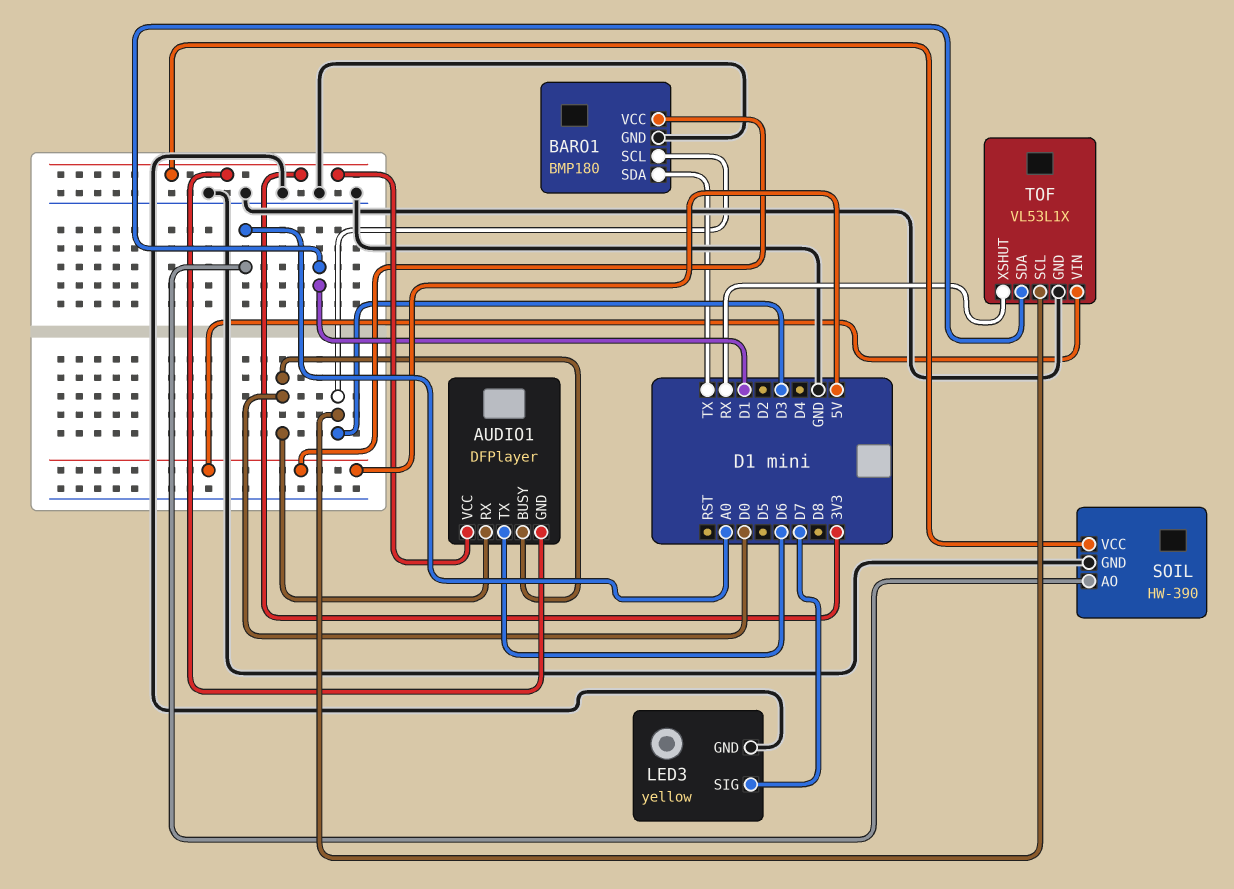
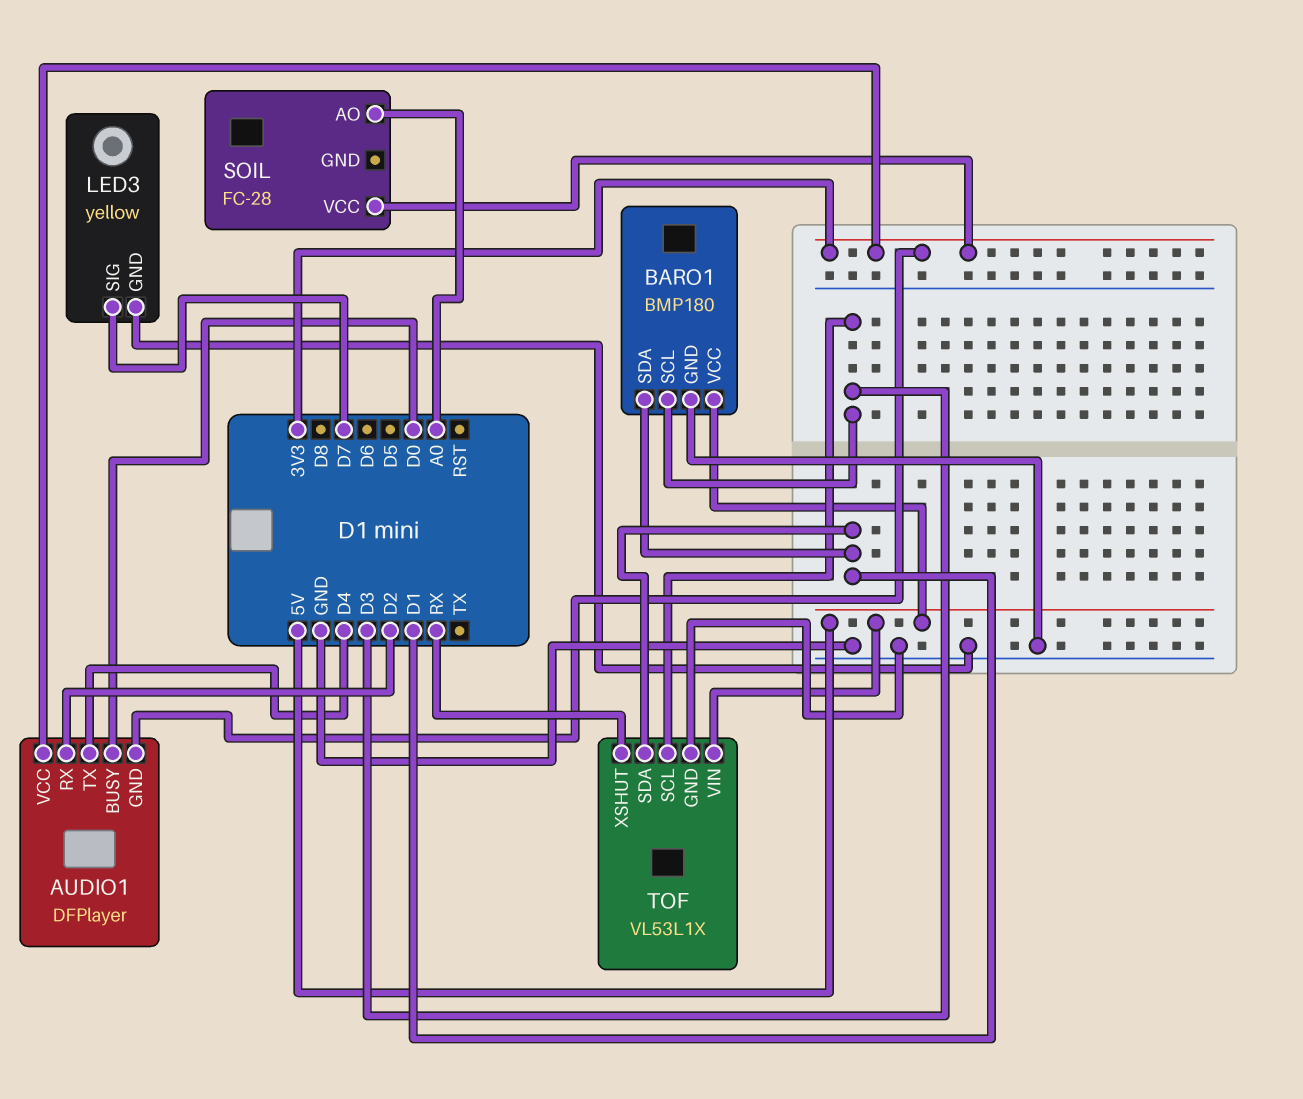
AUDIO1 pin RX: D0 -> D2
AUDIO1 pin TX: D6 -> D4
BARO1 pin SDA: TX -> D1
SOIL: HW-390 -> FC-28
SOIL pin GND: GND -> none

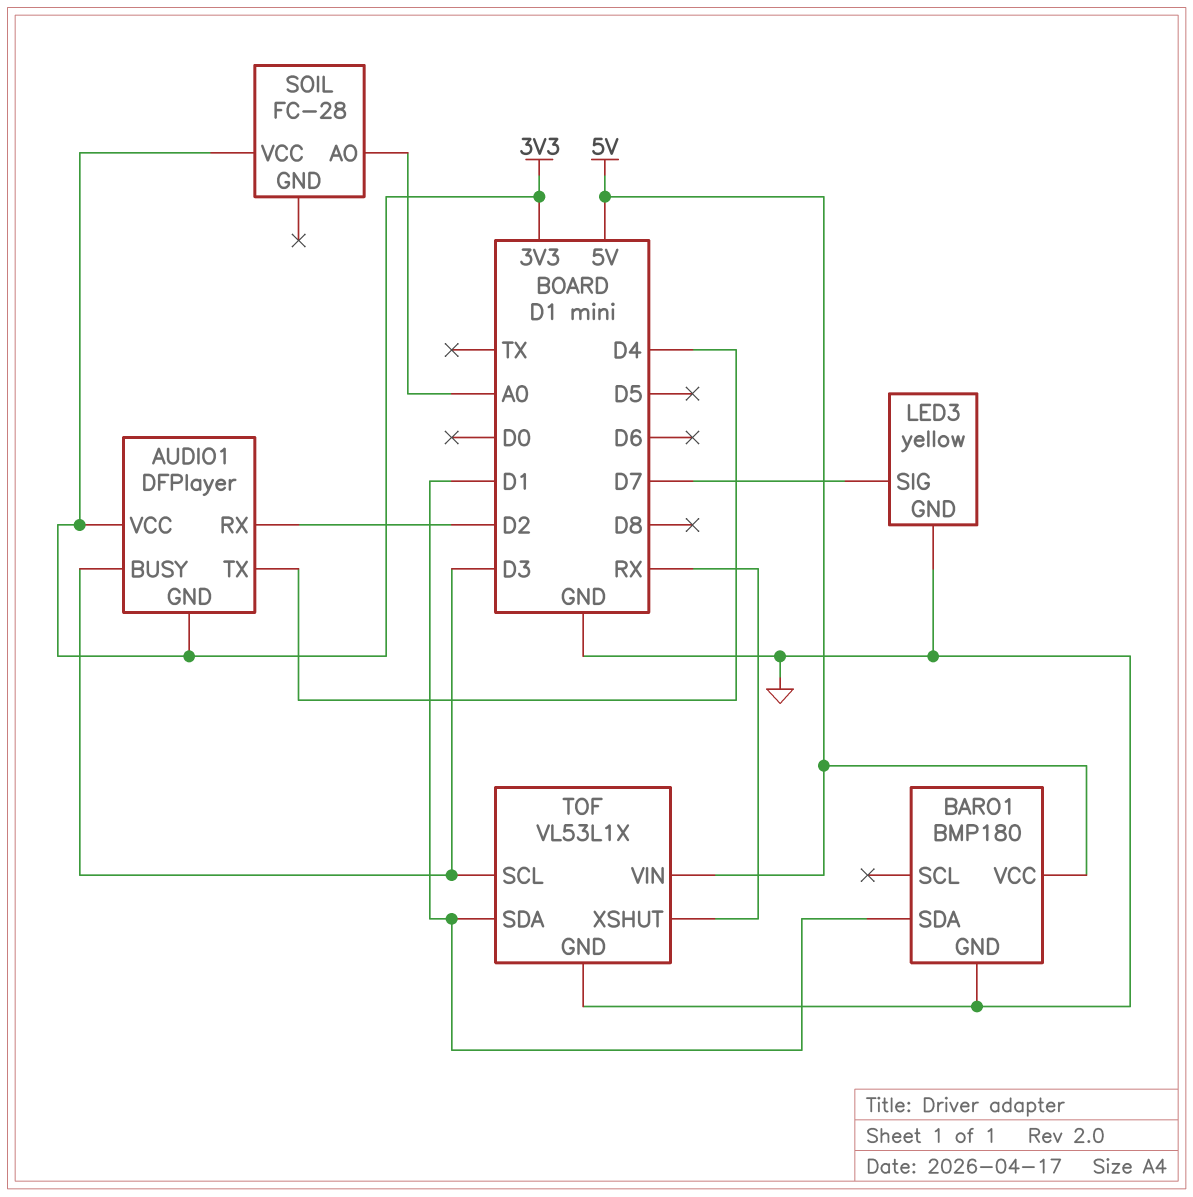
AUDIO1 pin BUSY: D0 -> D3
BARO1 pin SCL: D3 -> none

